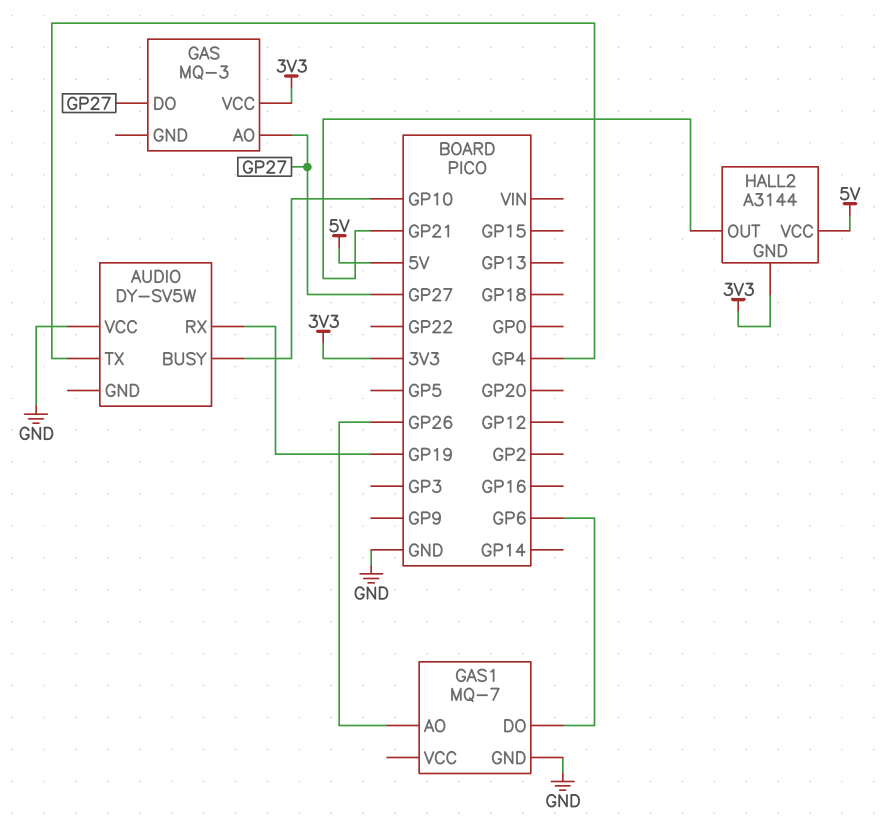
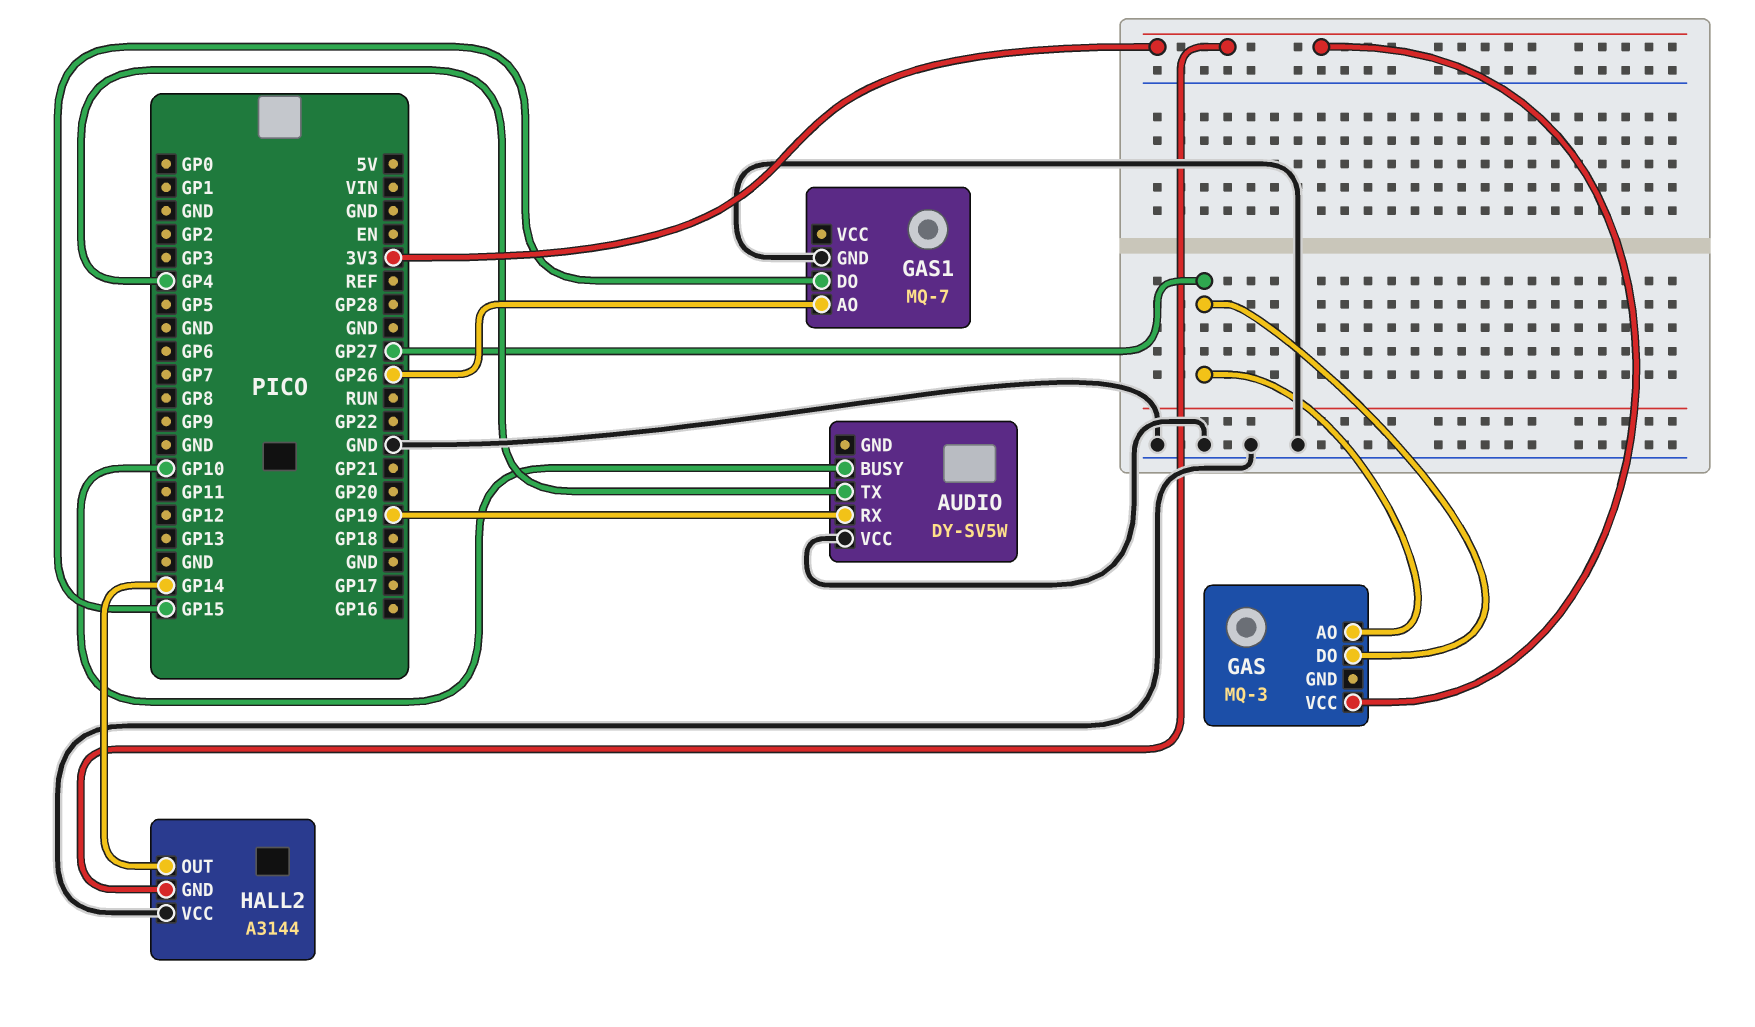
GAS1 pin DO: GP6 -> GP15
HALL2 pin OUT: GP21 -> GP14
HALL2 pin VCC: 5V -> GND

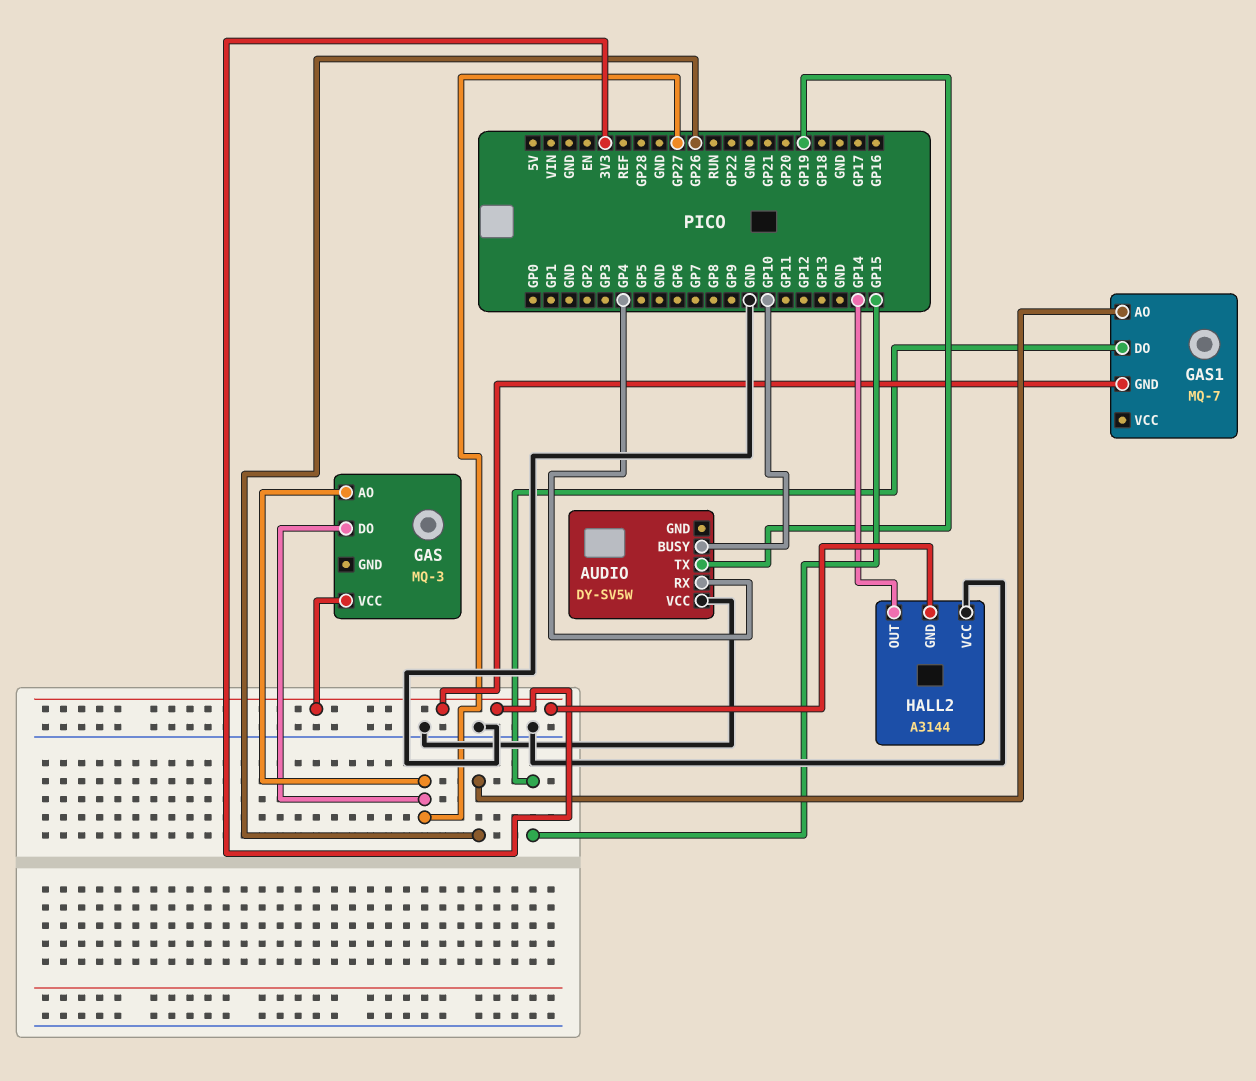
AUDIO pin RX: GP19 -> GP4
AUDIO pin TX: GP4 -> GP19
GAS1 pin GND: GND -> 3V3

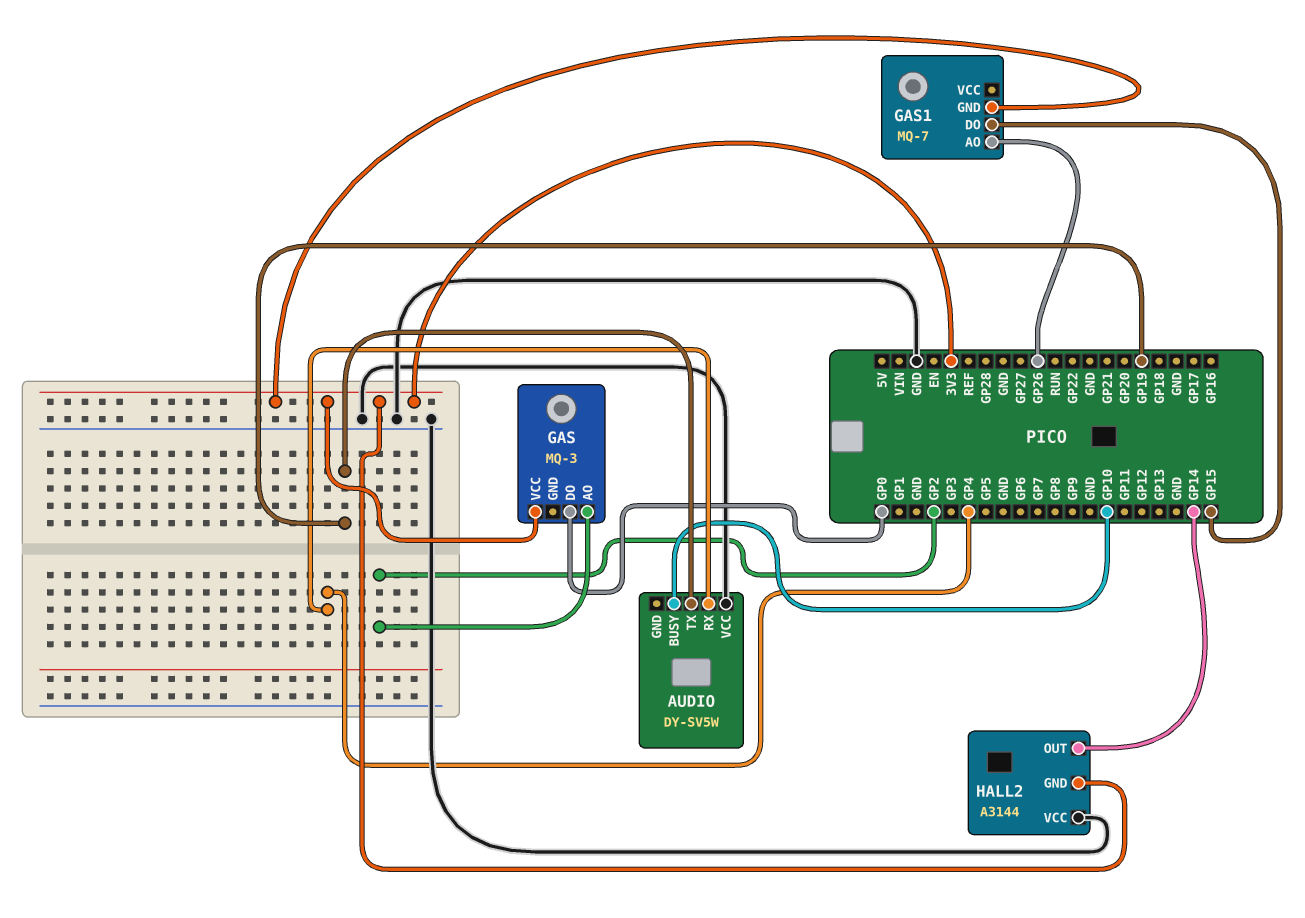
GAS pin AO: GP27 -> GP2
GAS pin DO: GP27 -> GP0

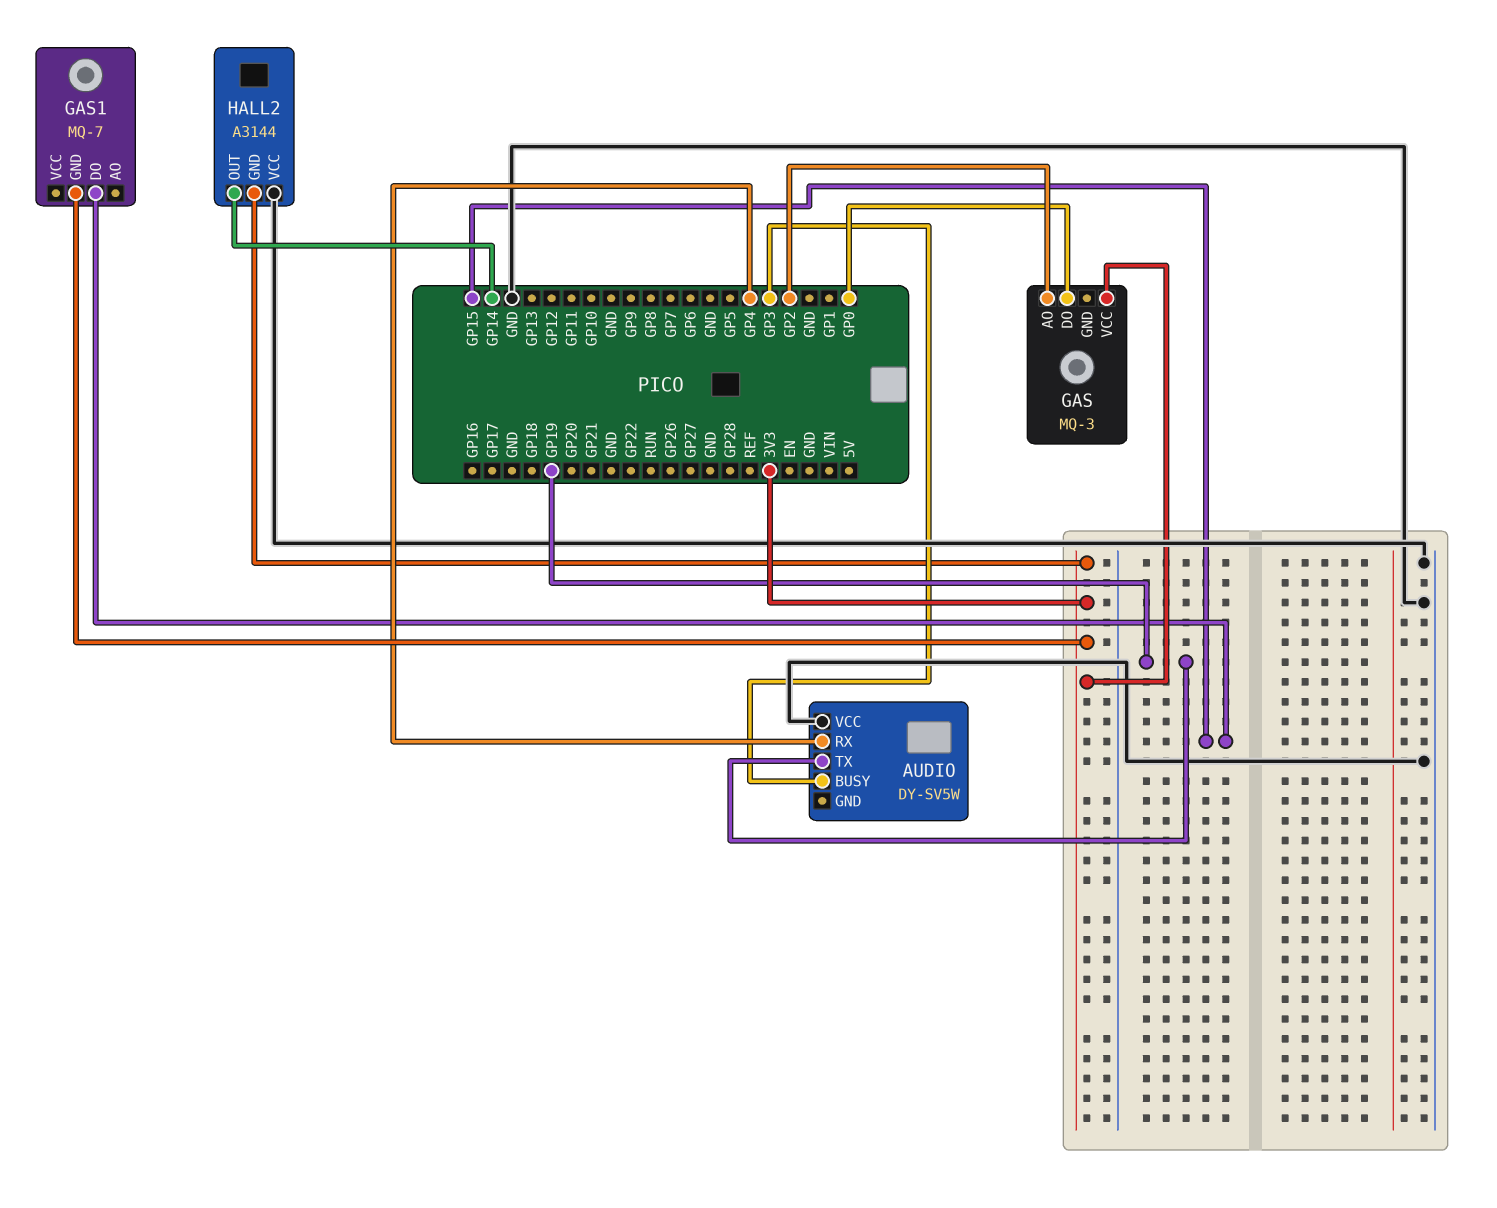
AUDIO pin BUSY: GP10 -> GP3
GAS1 pin AO: GP26 -> none

